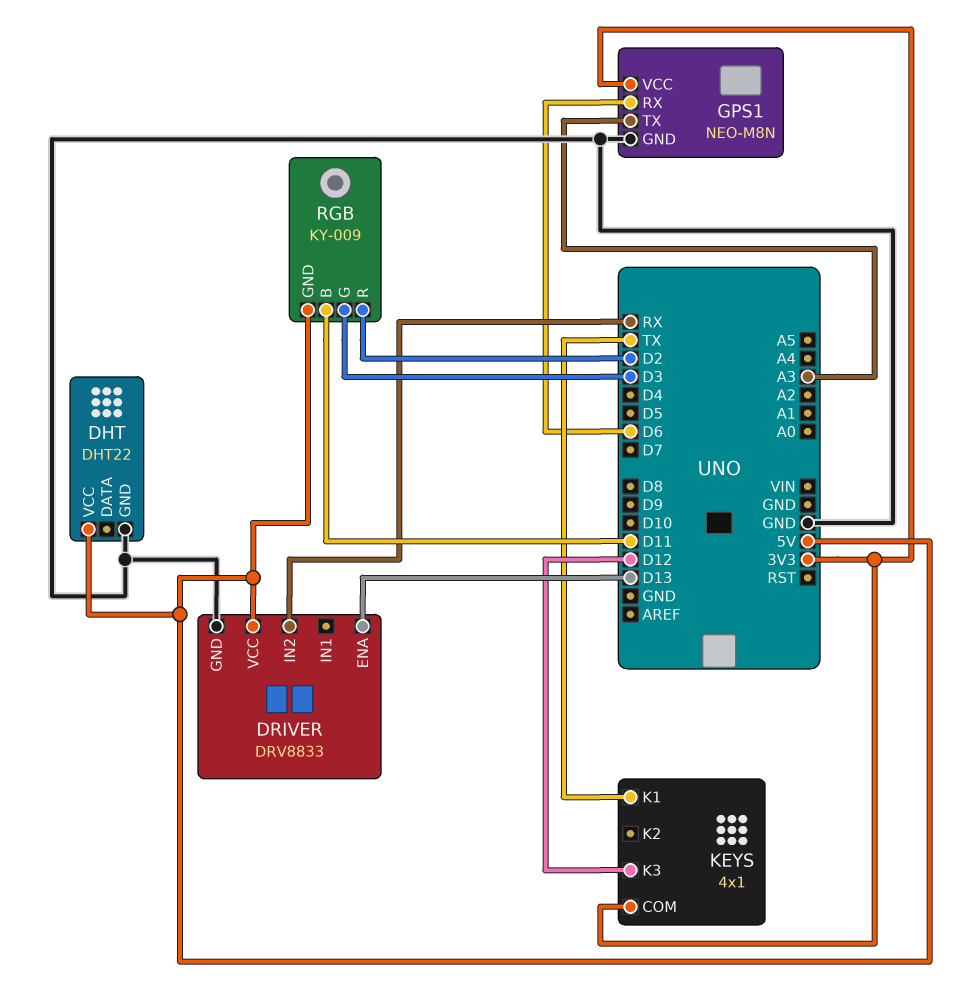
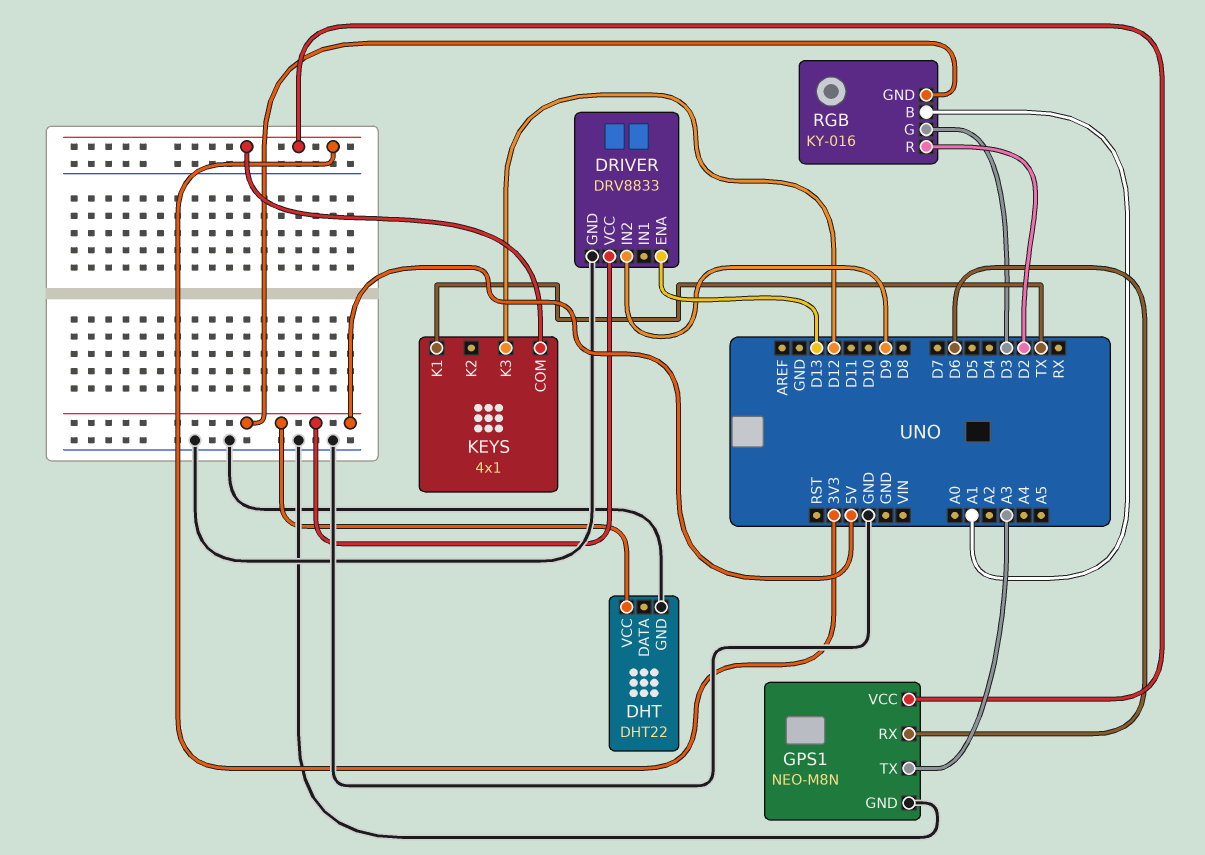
DRIVER pin IN2: RX -> D9
RGB: KY-009 -> KY-016
RGB pin B: D11 -> A1

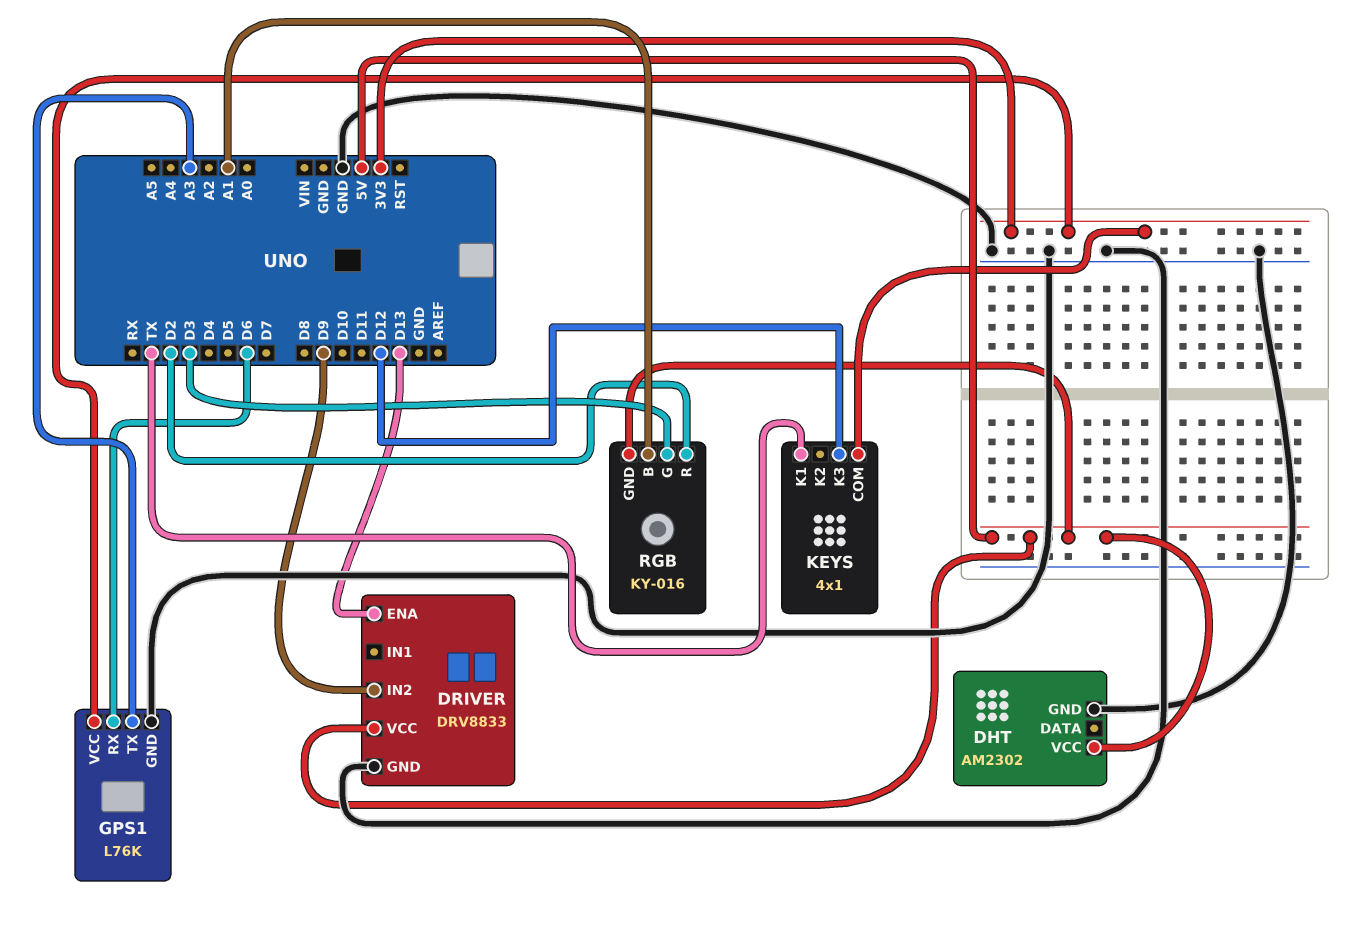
DHT: DHT22 -> AM2302
GPS1: NEO-M8N -> L76K

